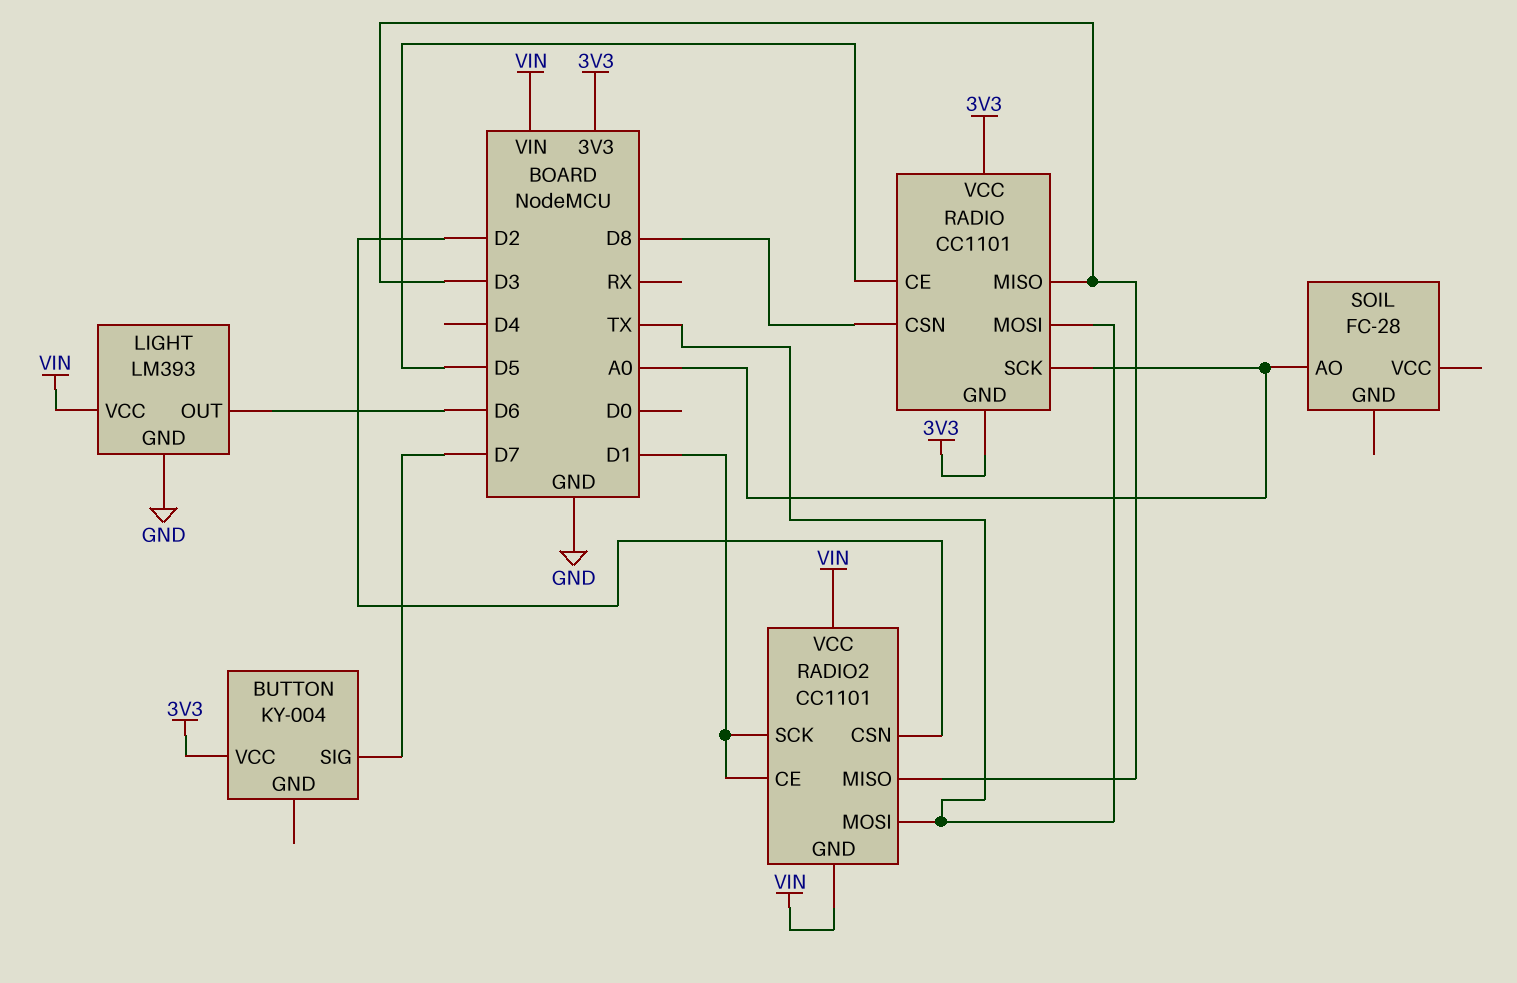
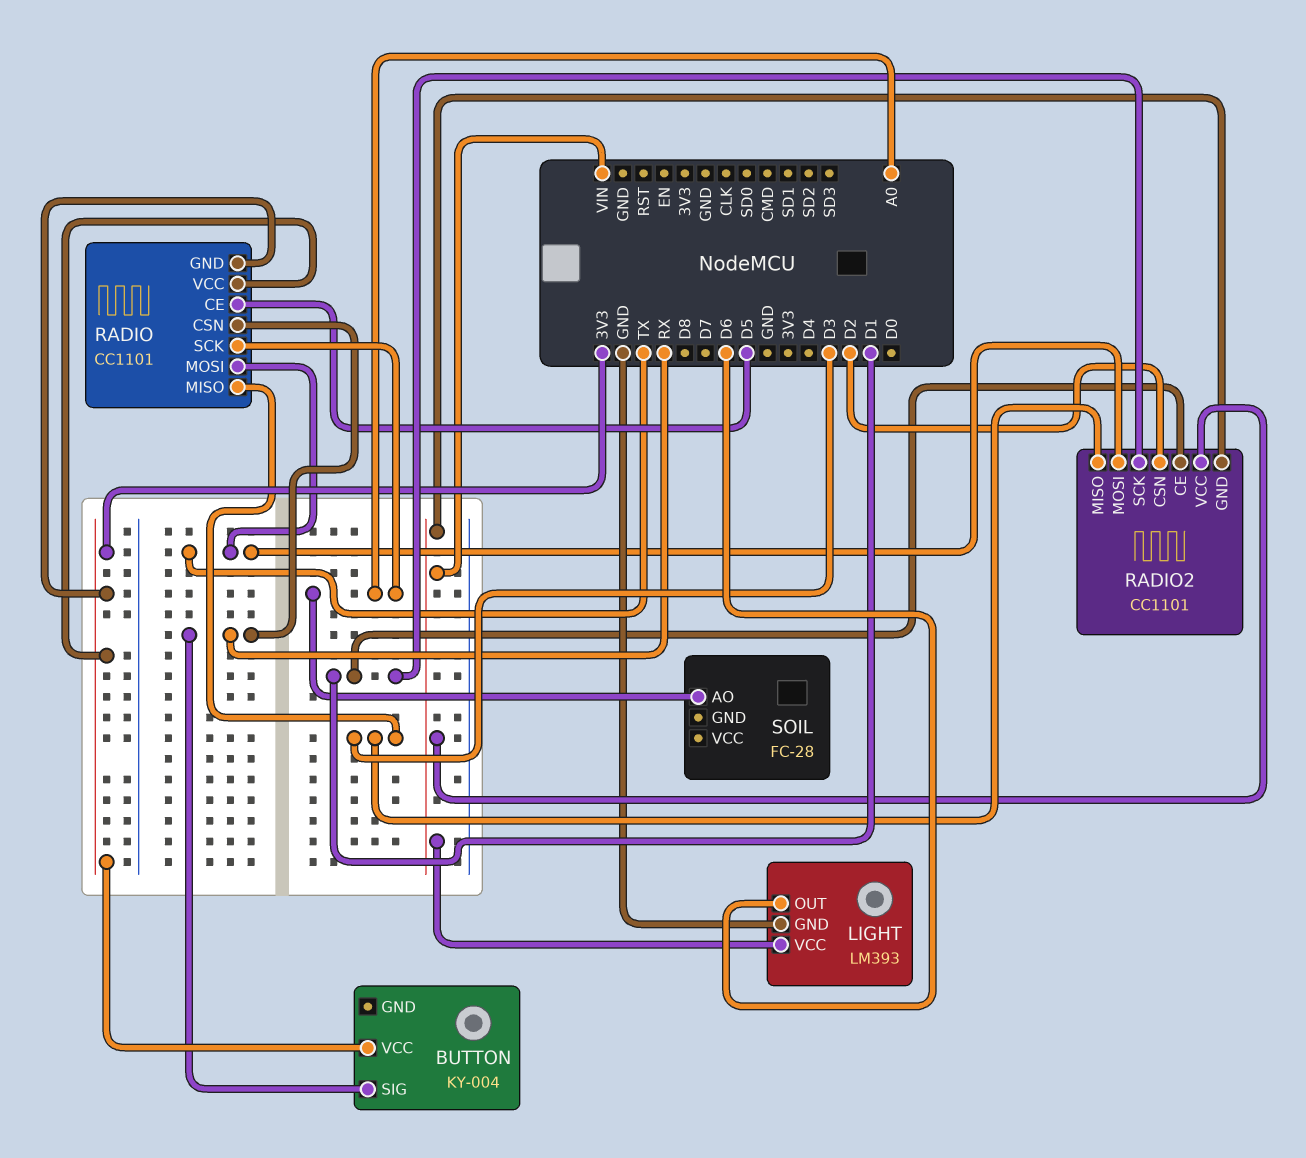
BUTTON pin SIG: D7 -> RX
RADIO pin CSN: D8 -> RX

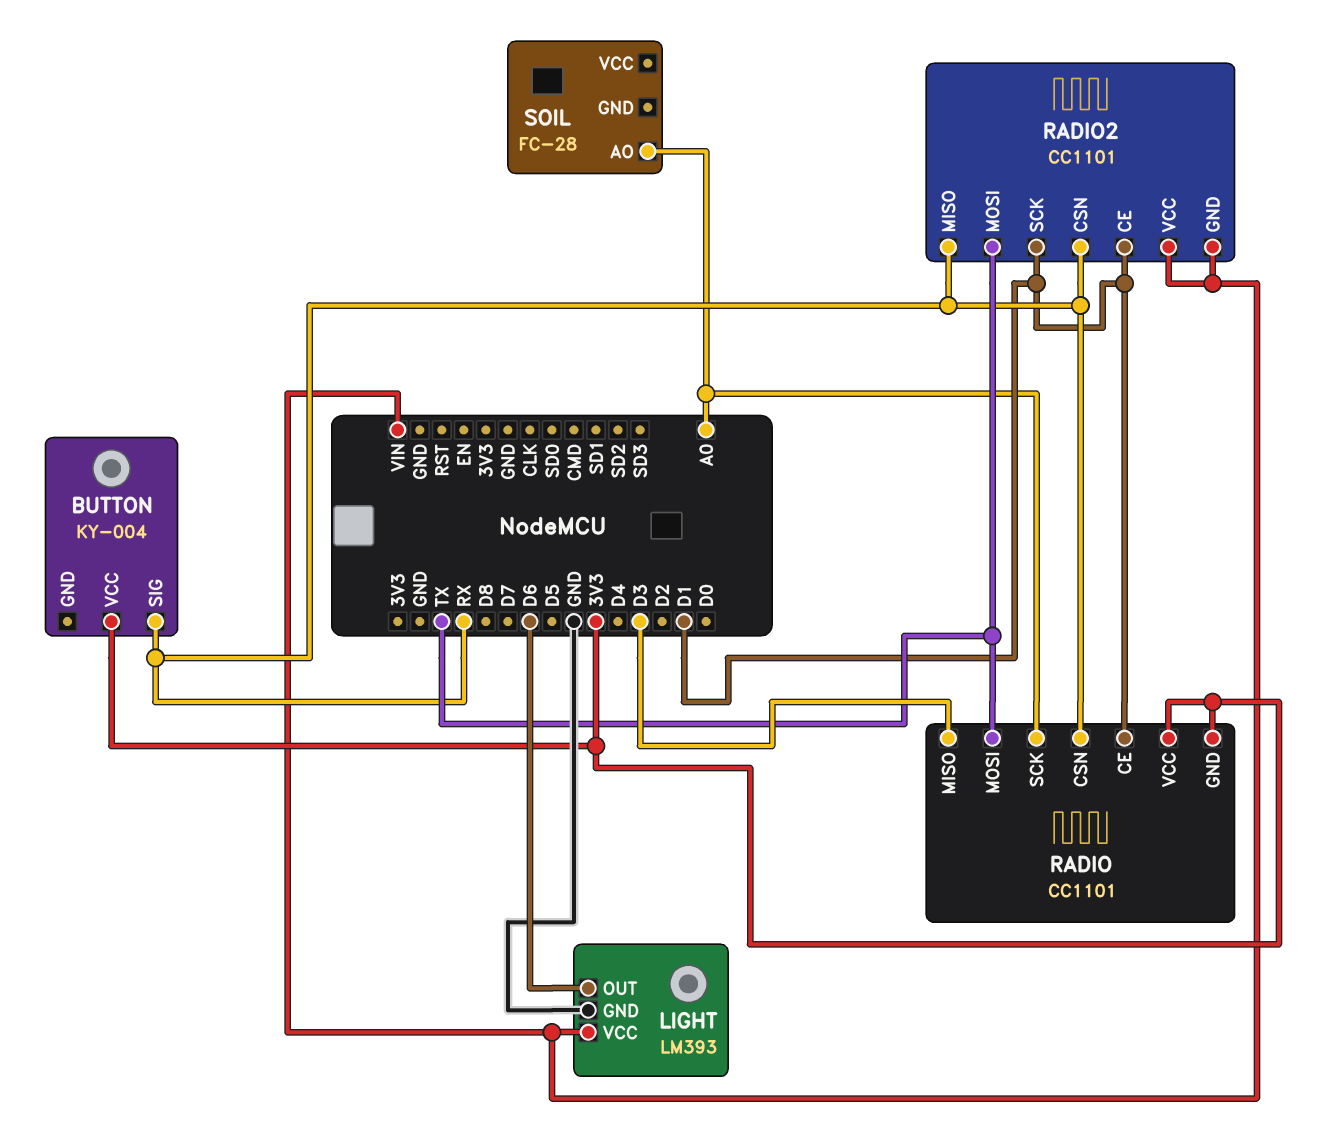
RADIO pin CE: D5 -> D1
RADIO2 pin CSN: D2 -> RX
RADIO2 pin MISO: D3 -> RX

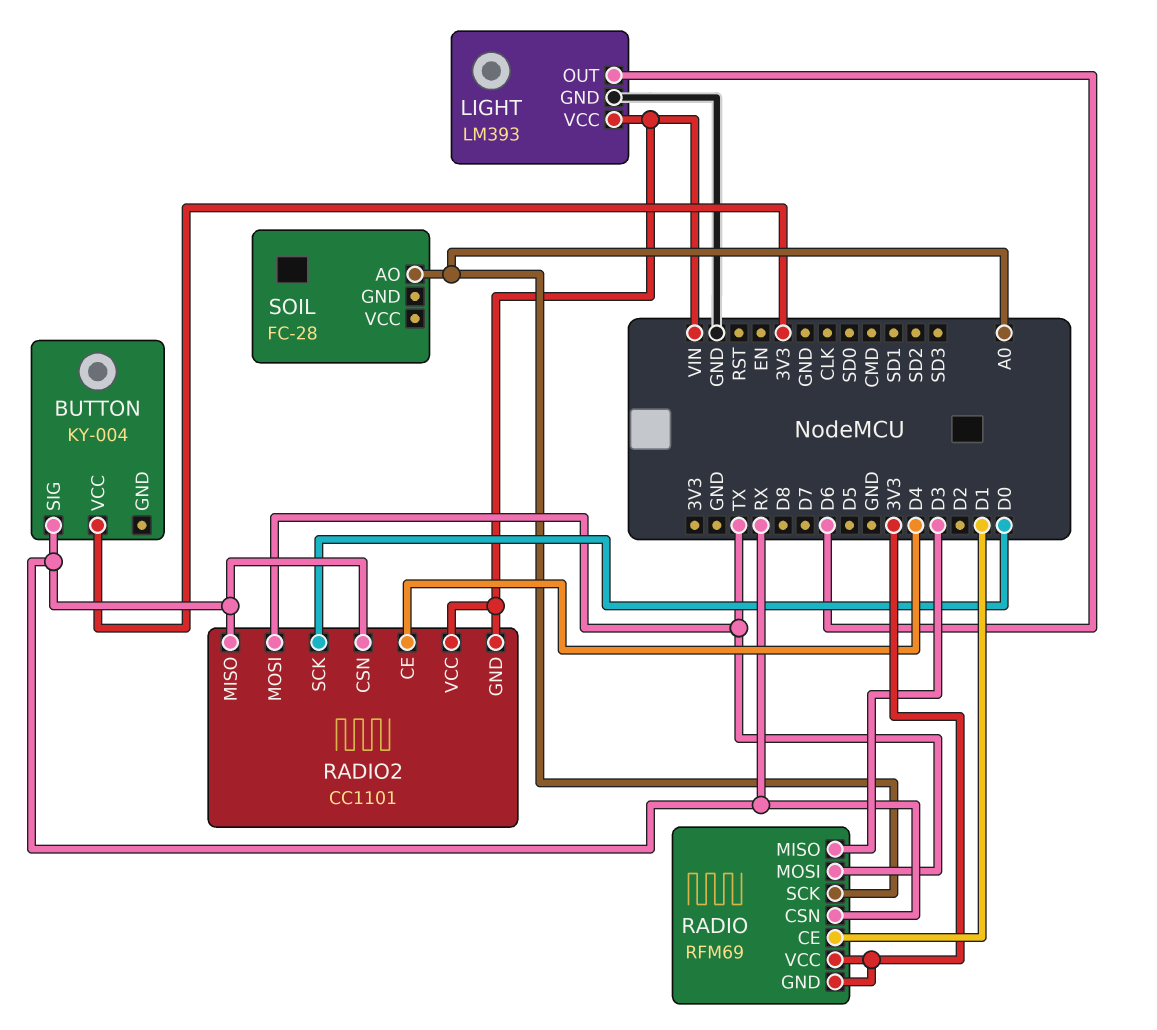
RADIO: CC1101 -> RFM69
RADIO2 pin CE: D1 -> D4
RADIO2 pin SCK: D1 -> D0

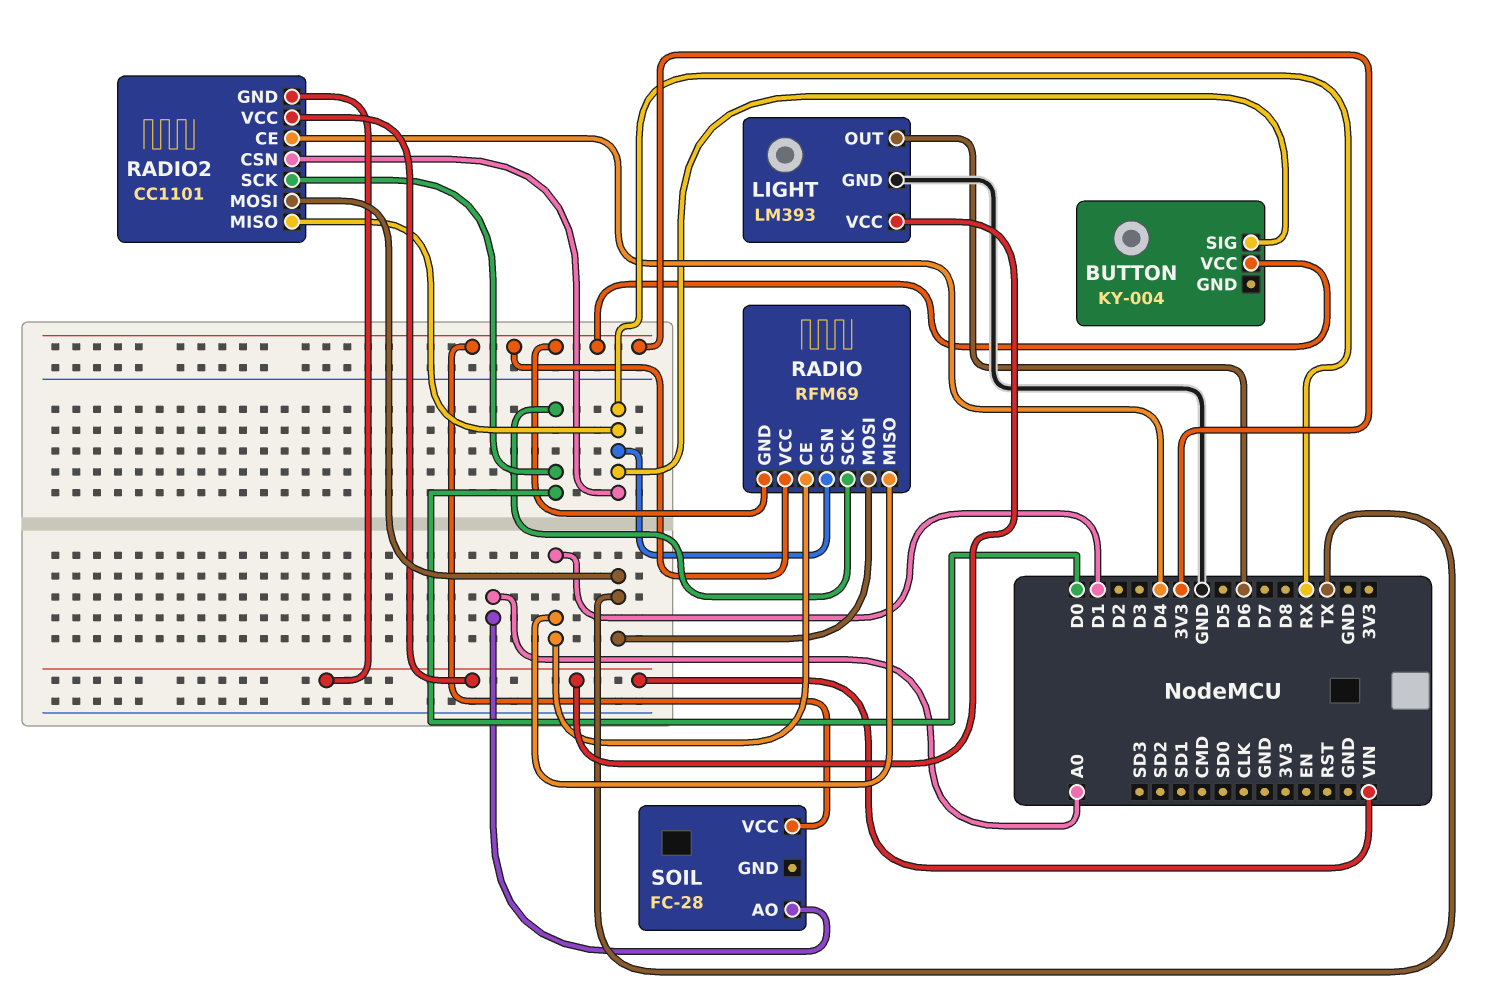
RADIO pin MISO: D3 -> D1
RADIO pin SCK: A0 -> D0
SOIL pin VCC: none -> 3V3

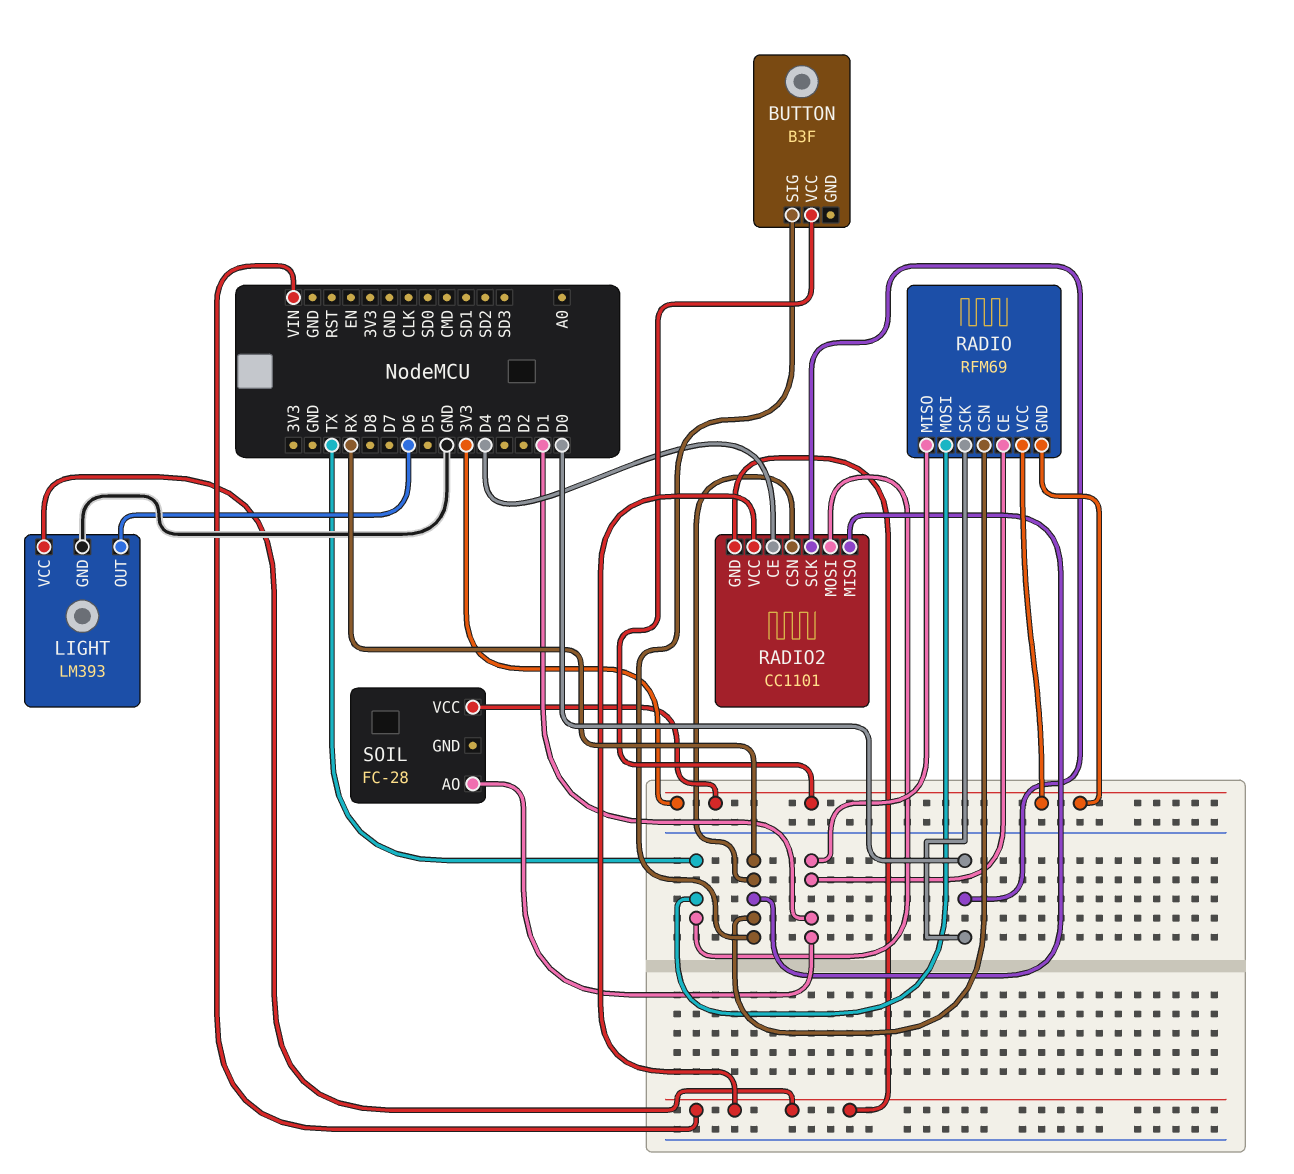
BUTTON: KY-004 -> B3F
SOIL pin AO: A0 -> D1

